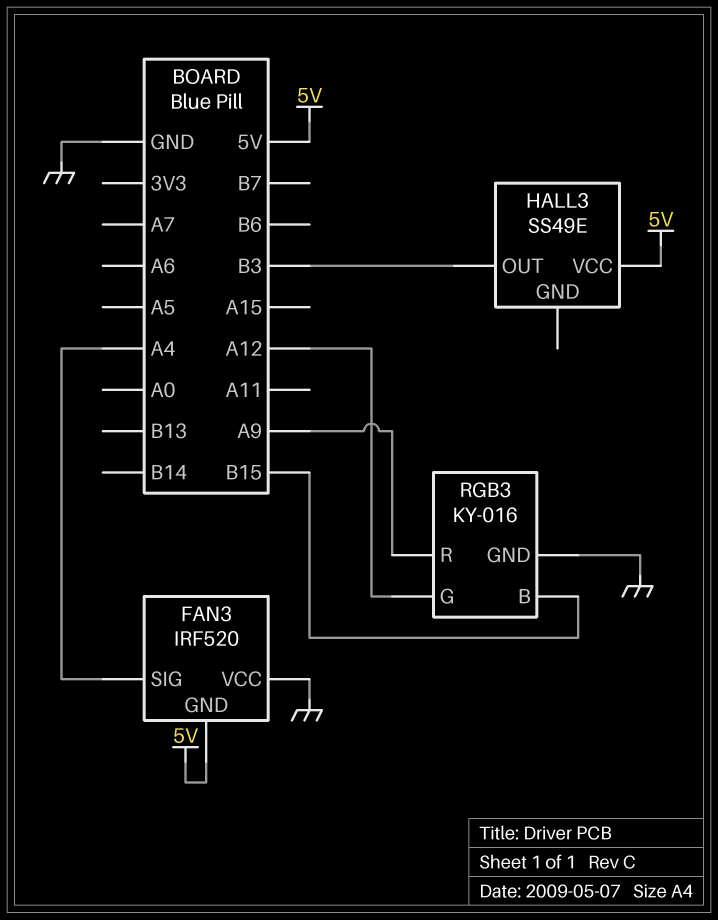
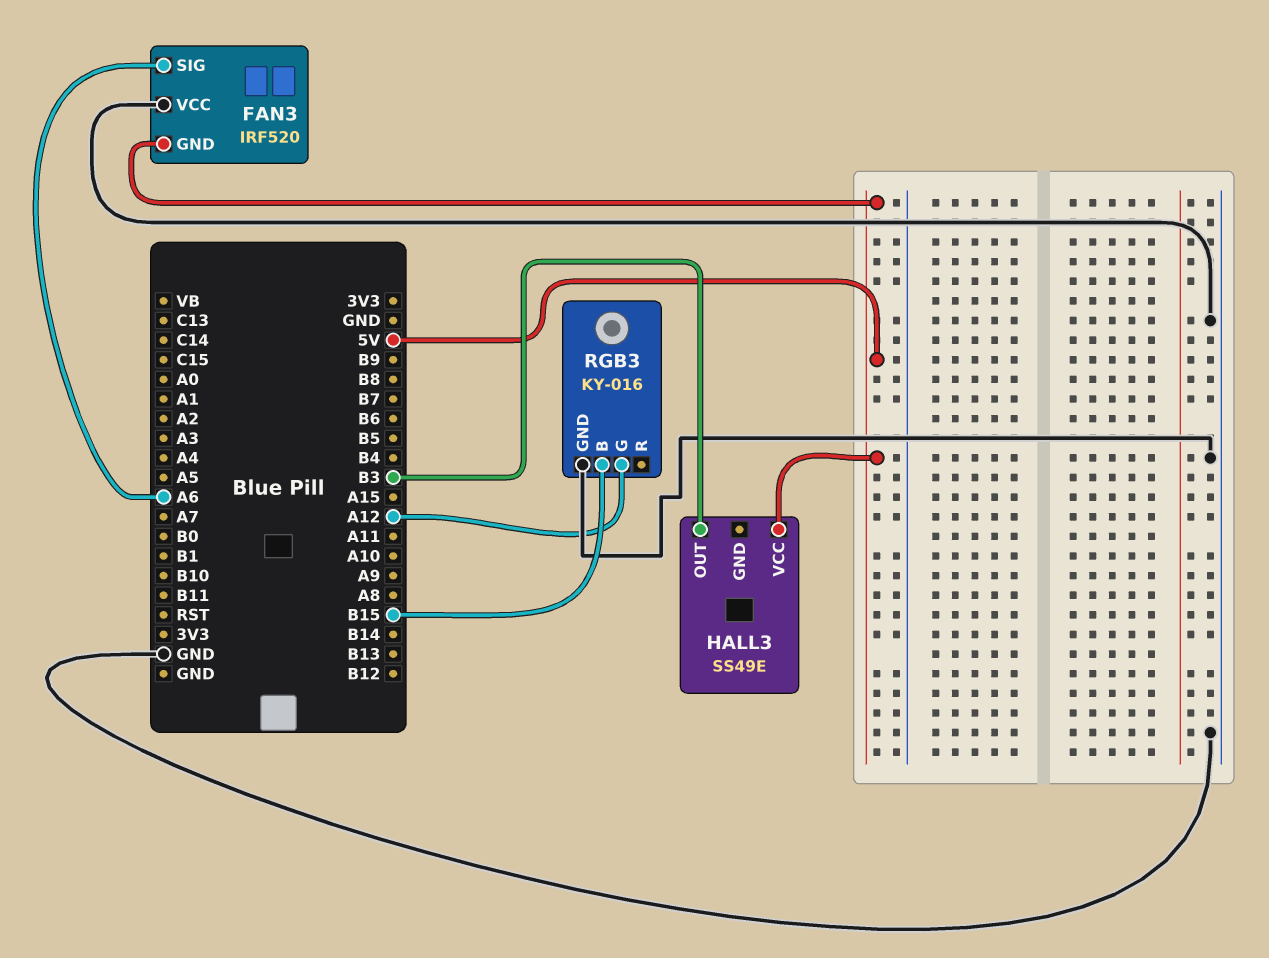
FAN3 pin SIG: A4 -> A6
RGB3 pin R: A9 -> none

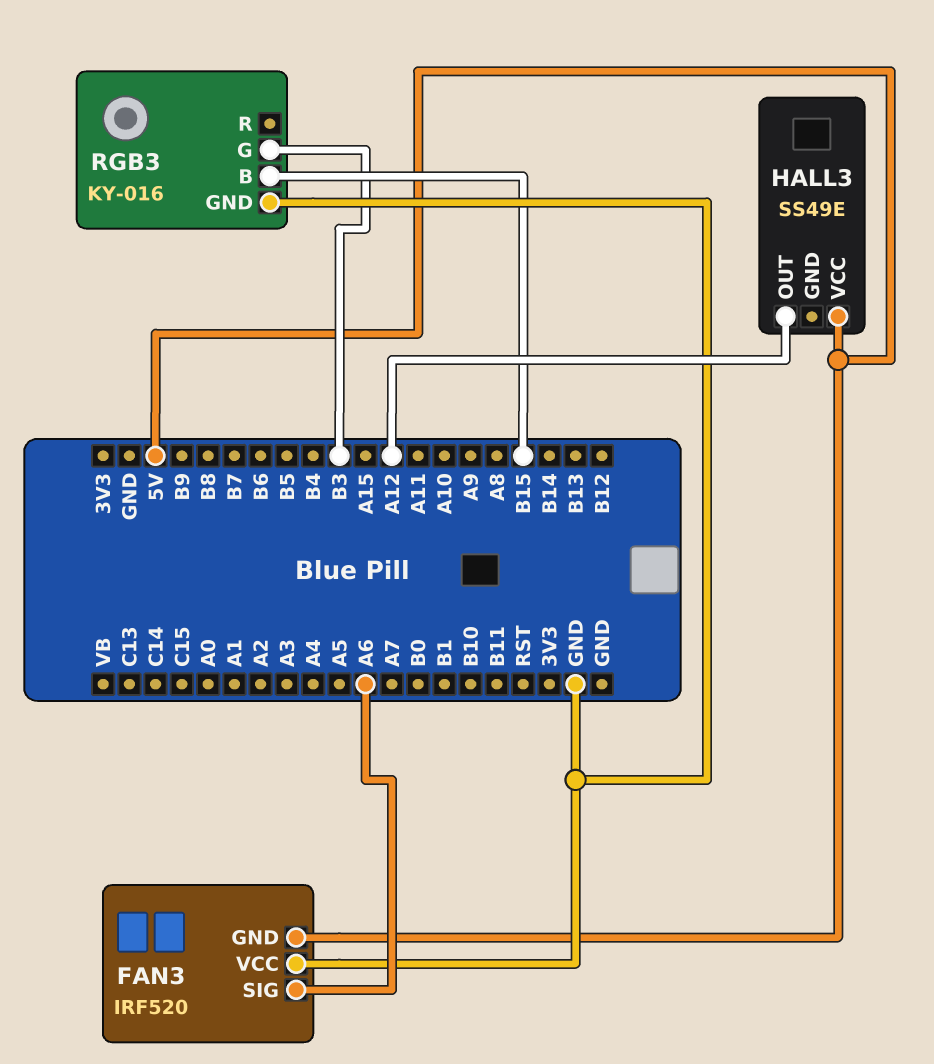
HALL3 pin OUT: B3 -> A12
RGB3 pin G: A12 -> B3

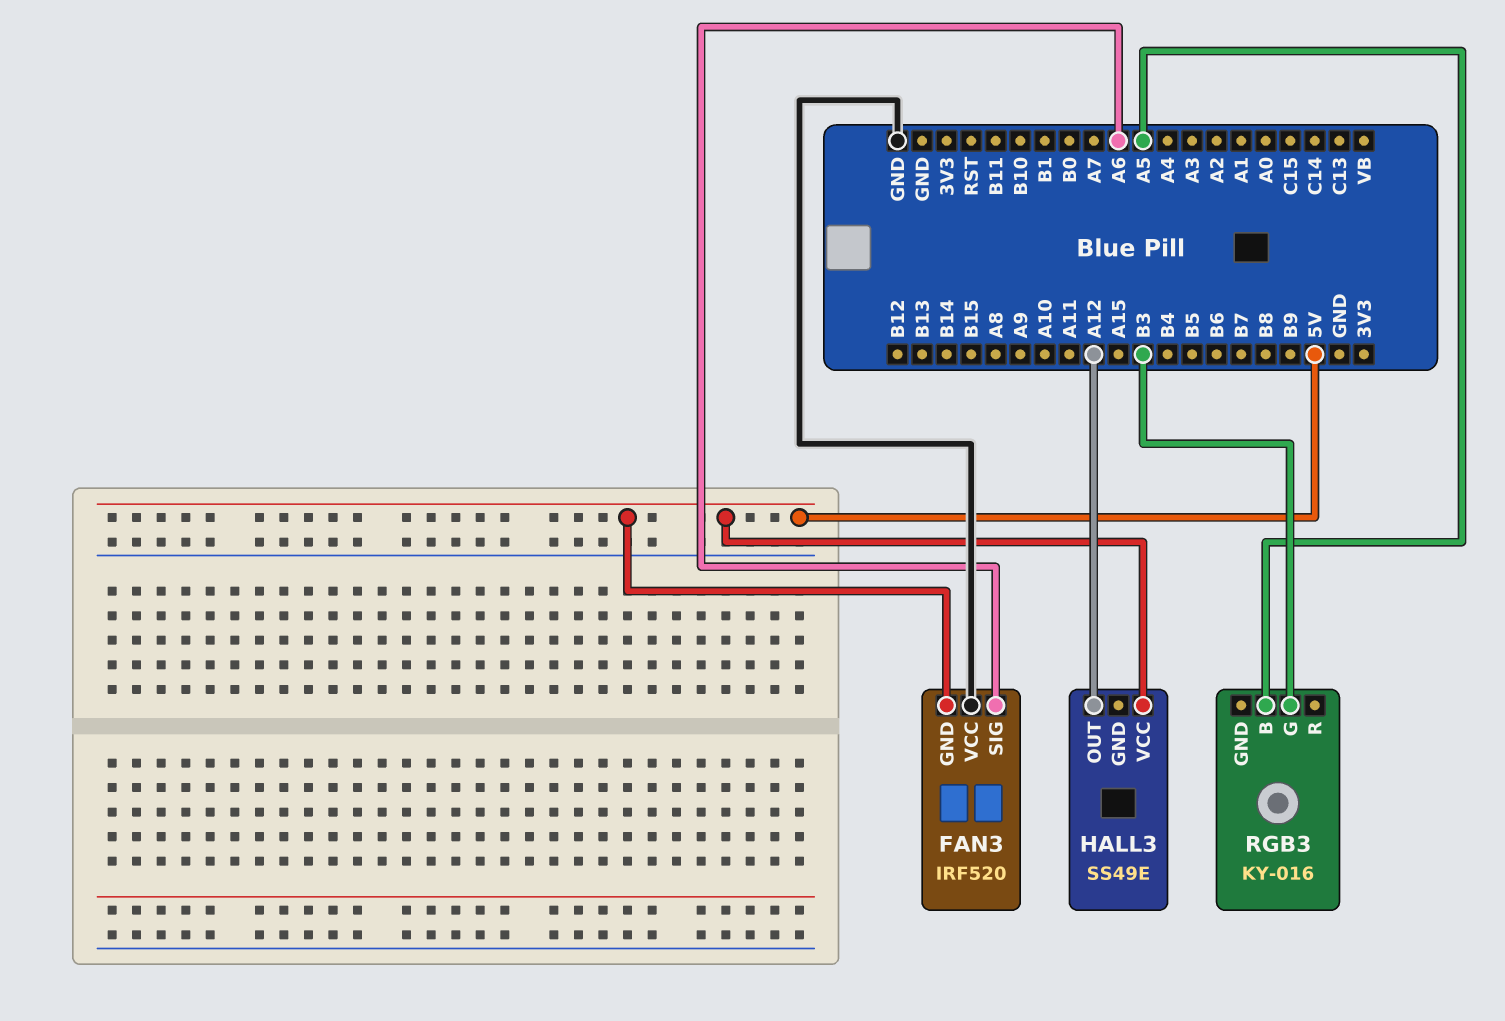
RGB3 pin B: B15 -> A5
RGB3 pin GND: GND -> none

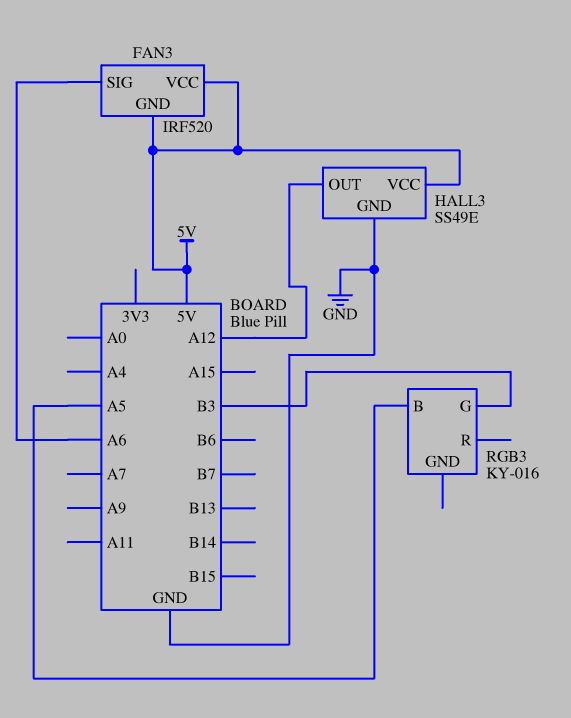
FAN3 pin VCC: GND -> 5V
HALL3 pin GND: none -> GND

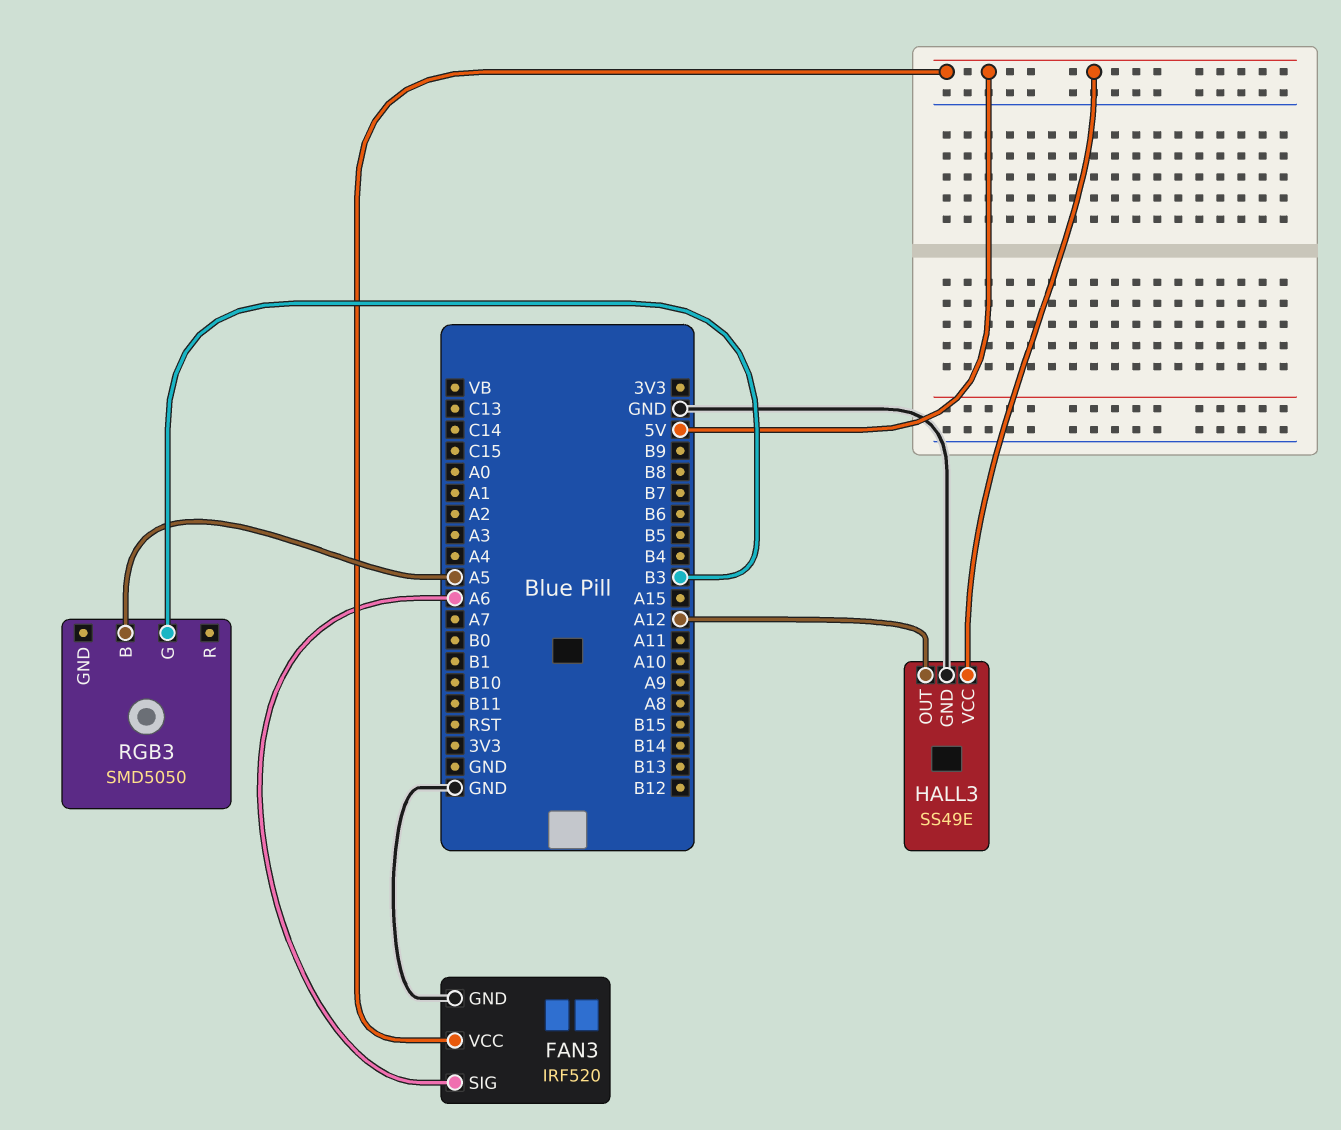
FAN3 pin GND: 5V -> GND
RGB3: KY-016 -> SMD5050

